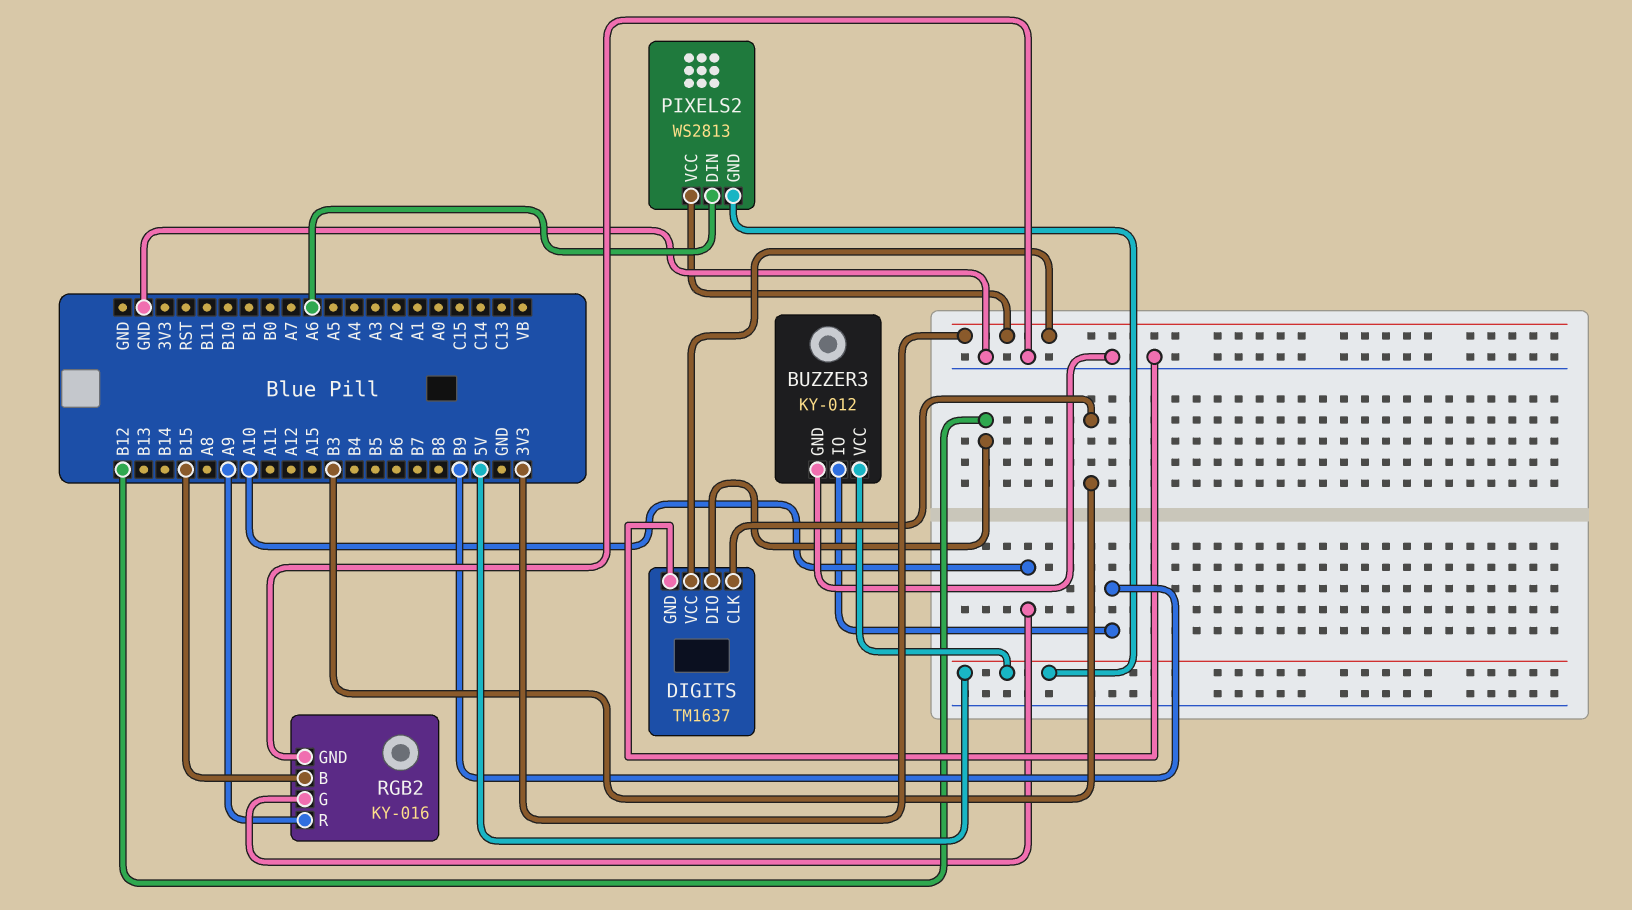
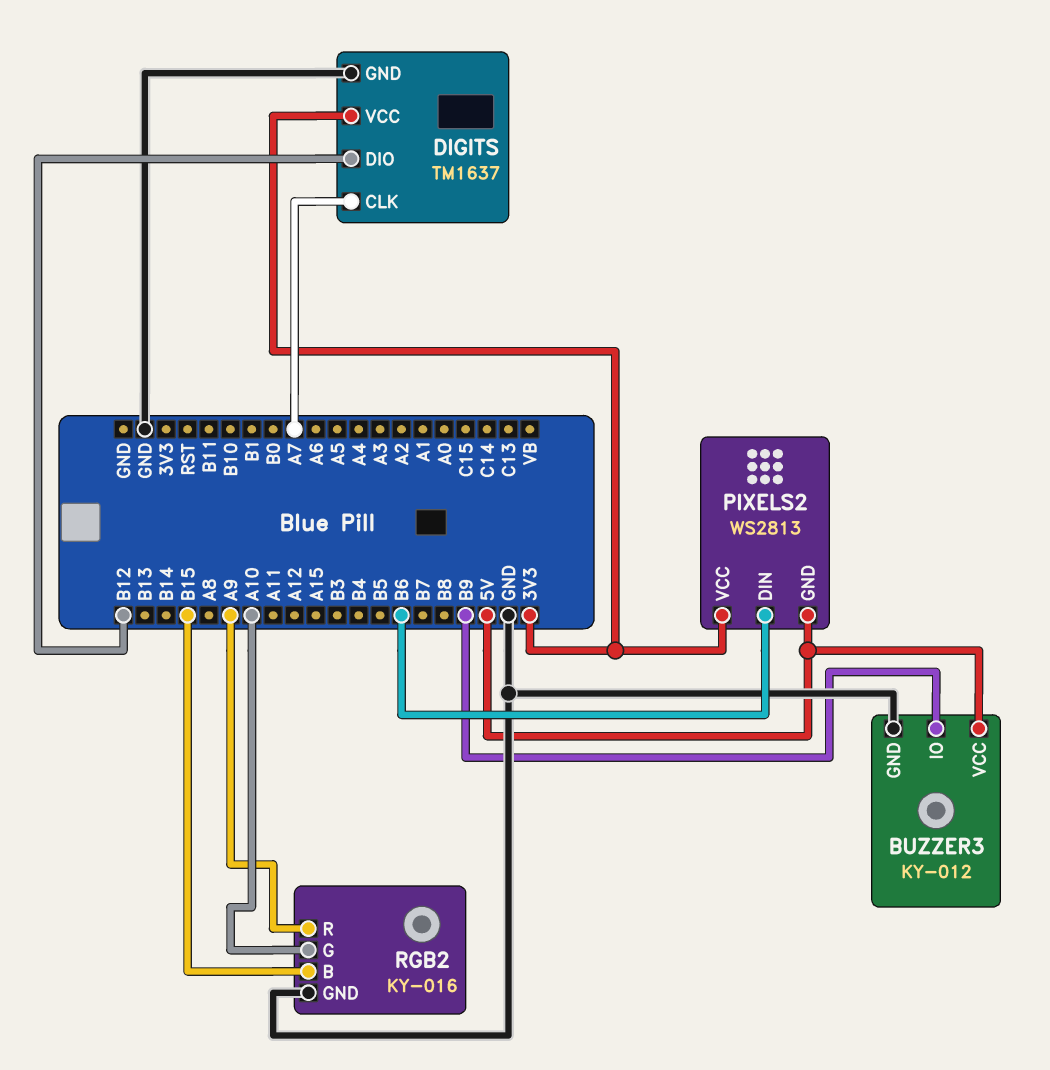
DIGITS pin CLK: B3 -> A7
PIXELS2 pin DIN: A6 -> B6

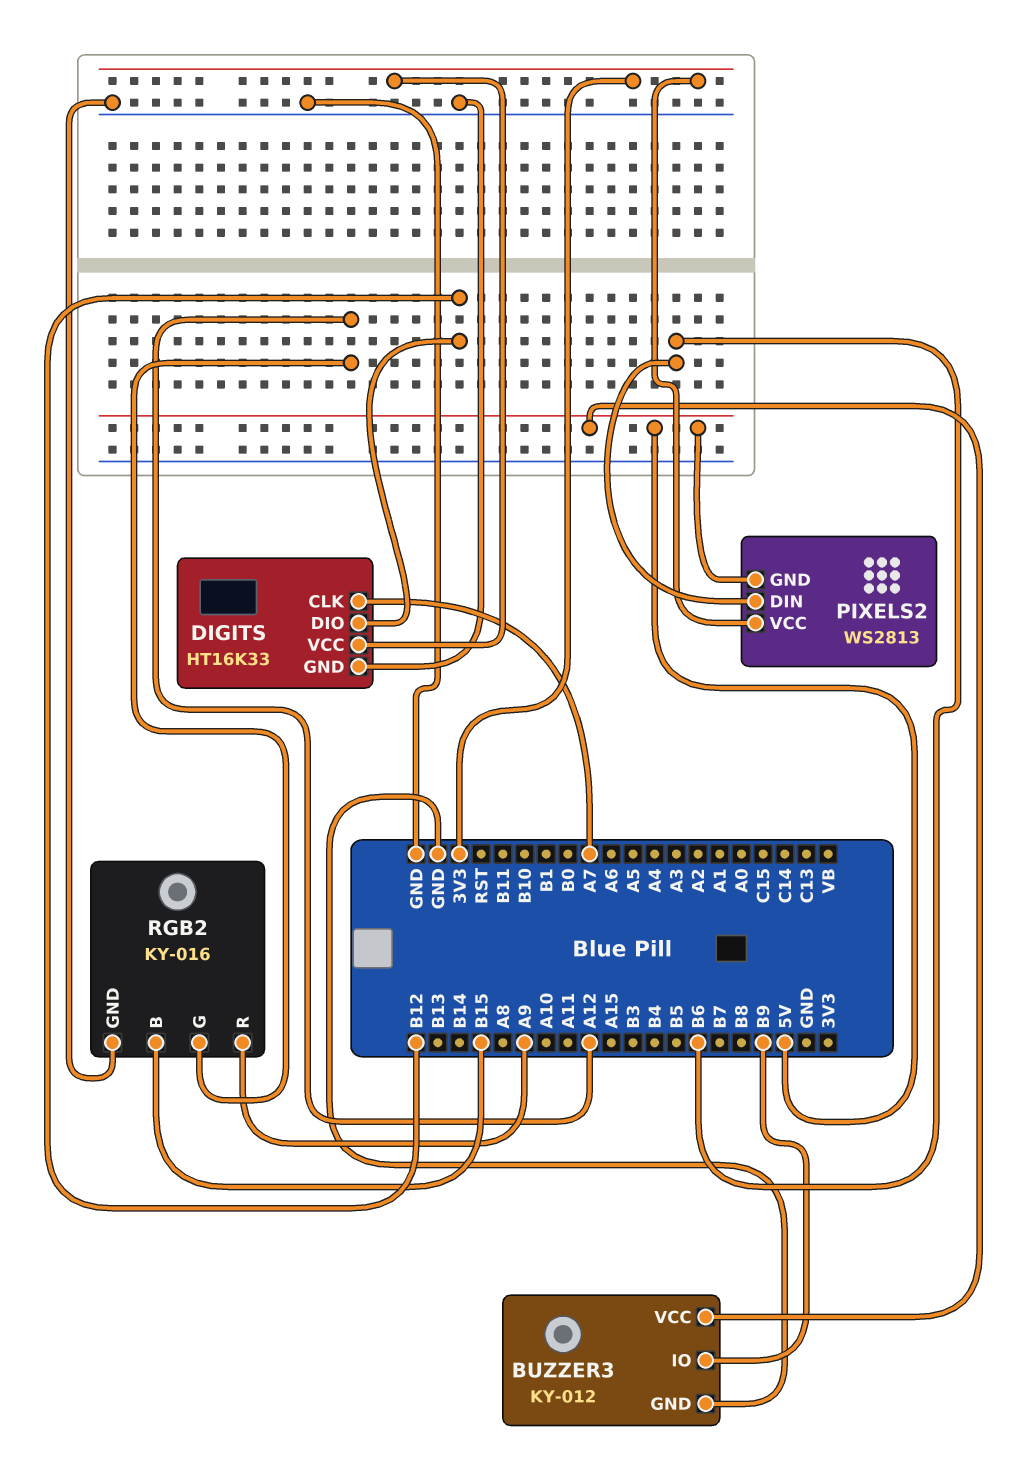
DIGITS: TM1637 -> HT16K33
RGB2 pin G: A10 -> A12

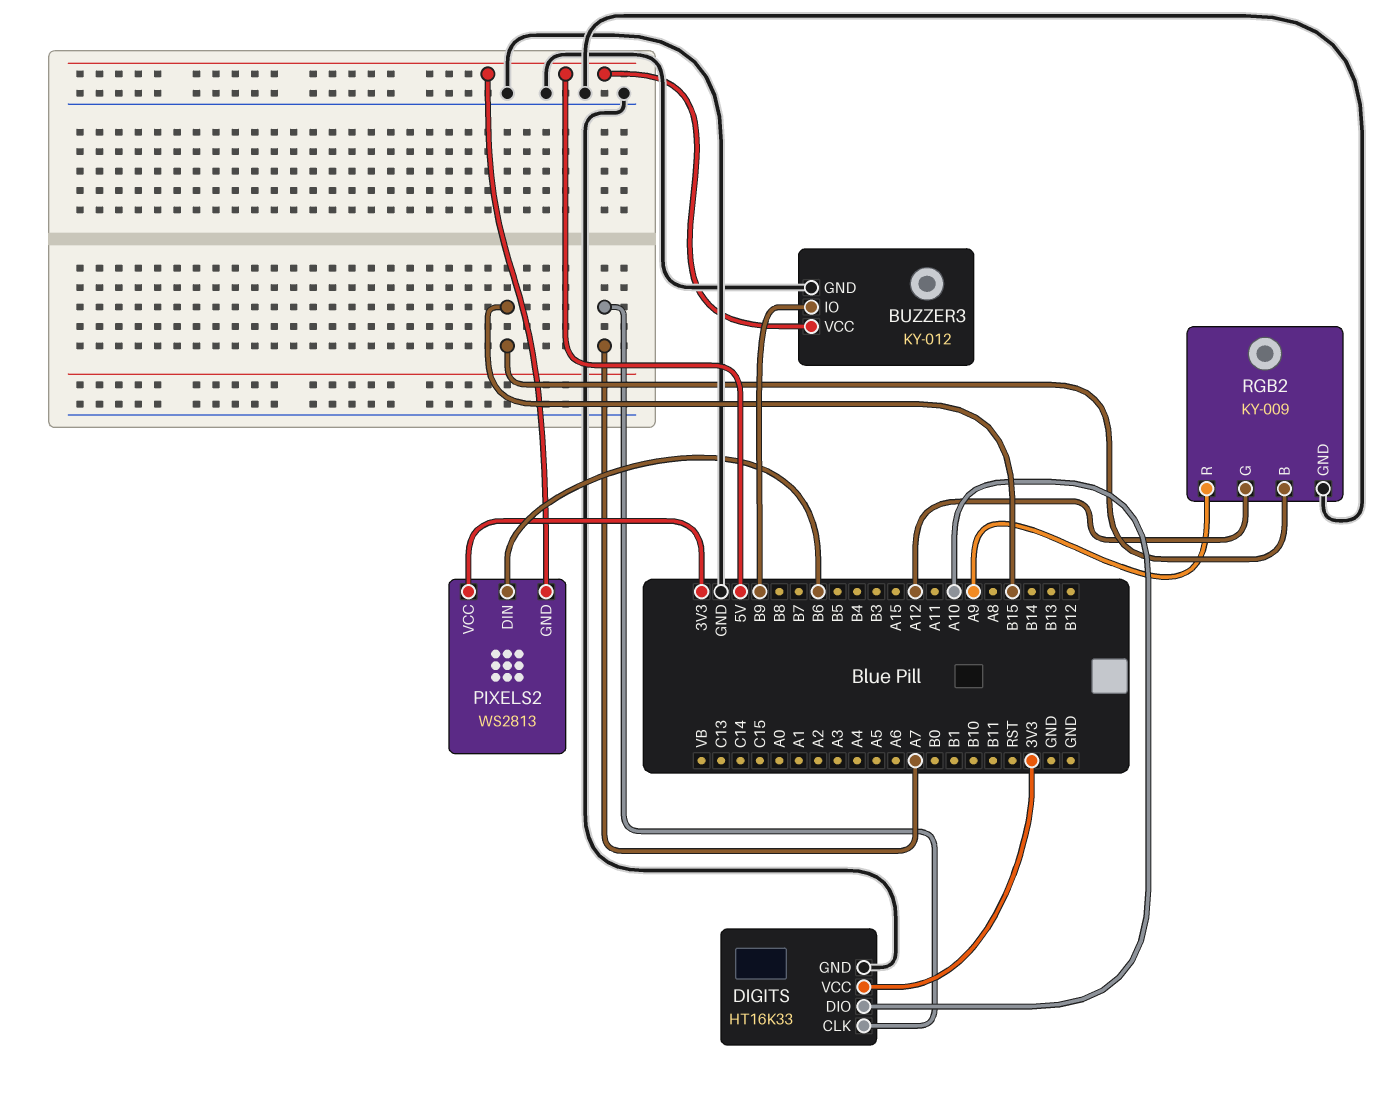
DIGITS pin DIO: B12 -> A10
RGB2: KY-016 -> KY-009

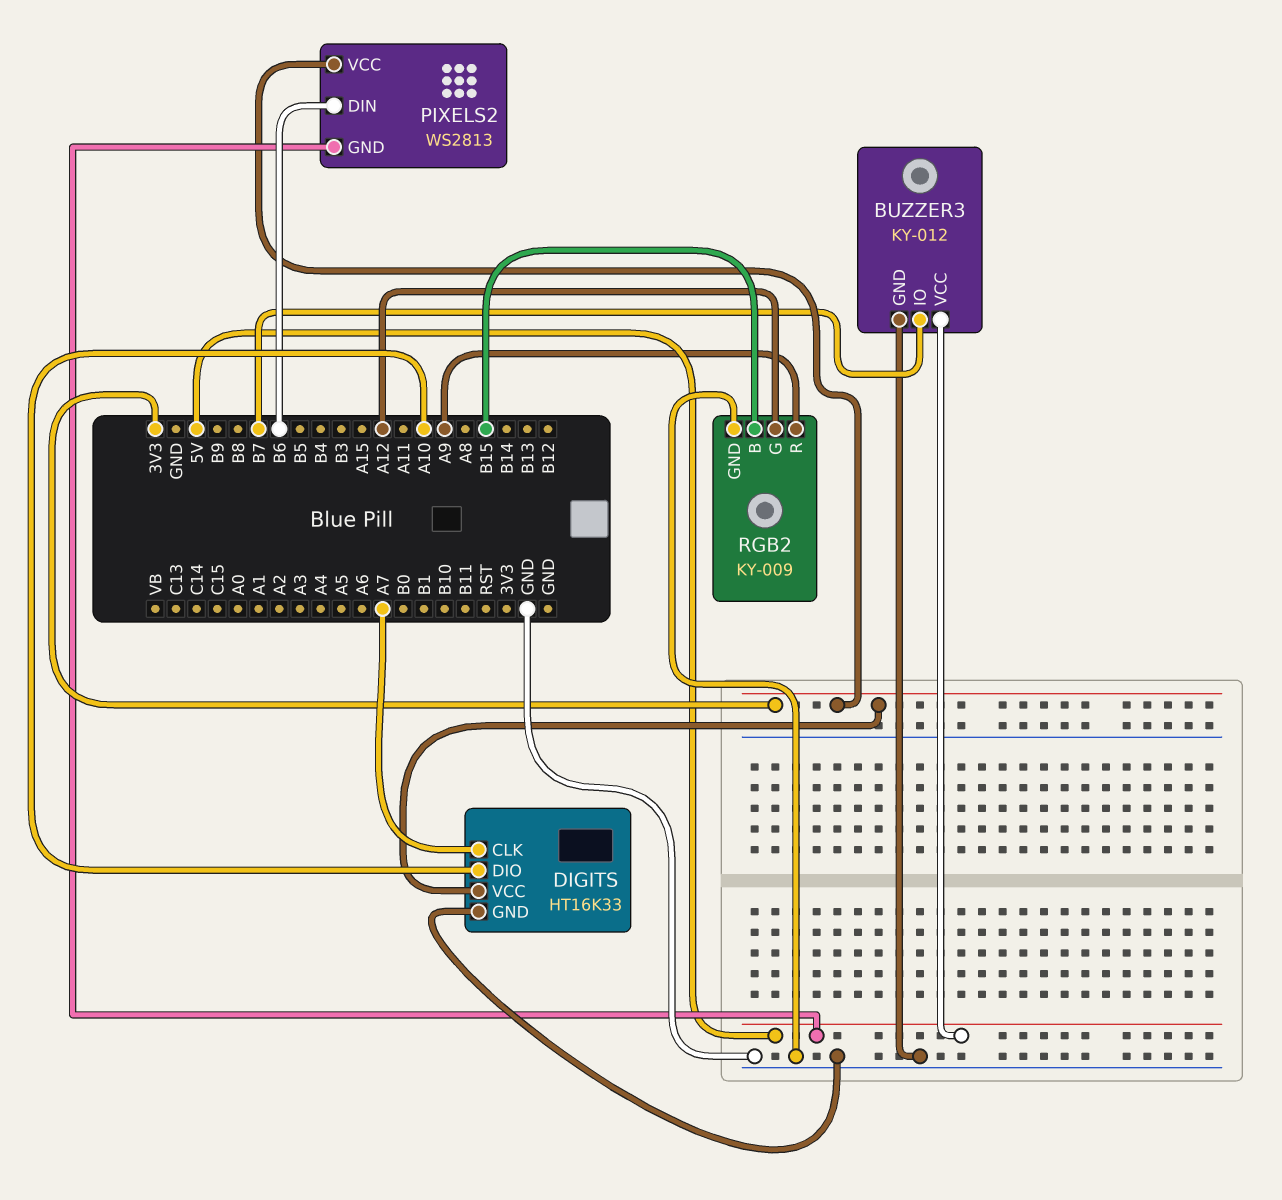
BUZZER3 pin IO: B9 -> B7

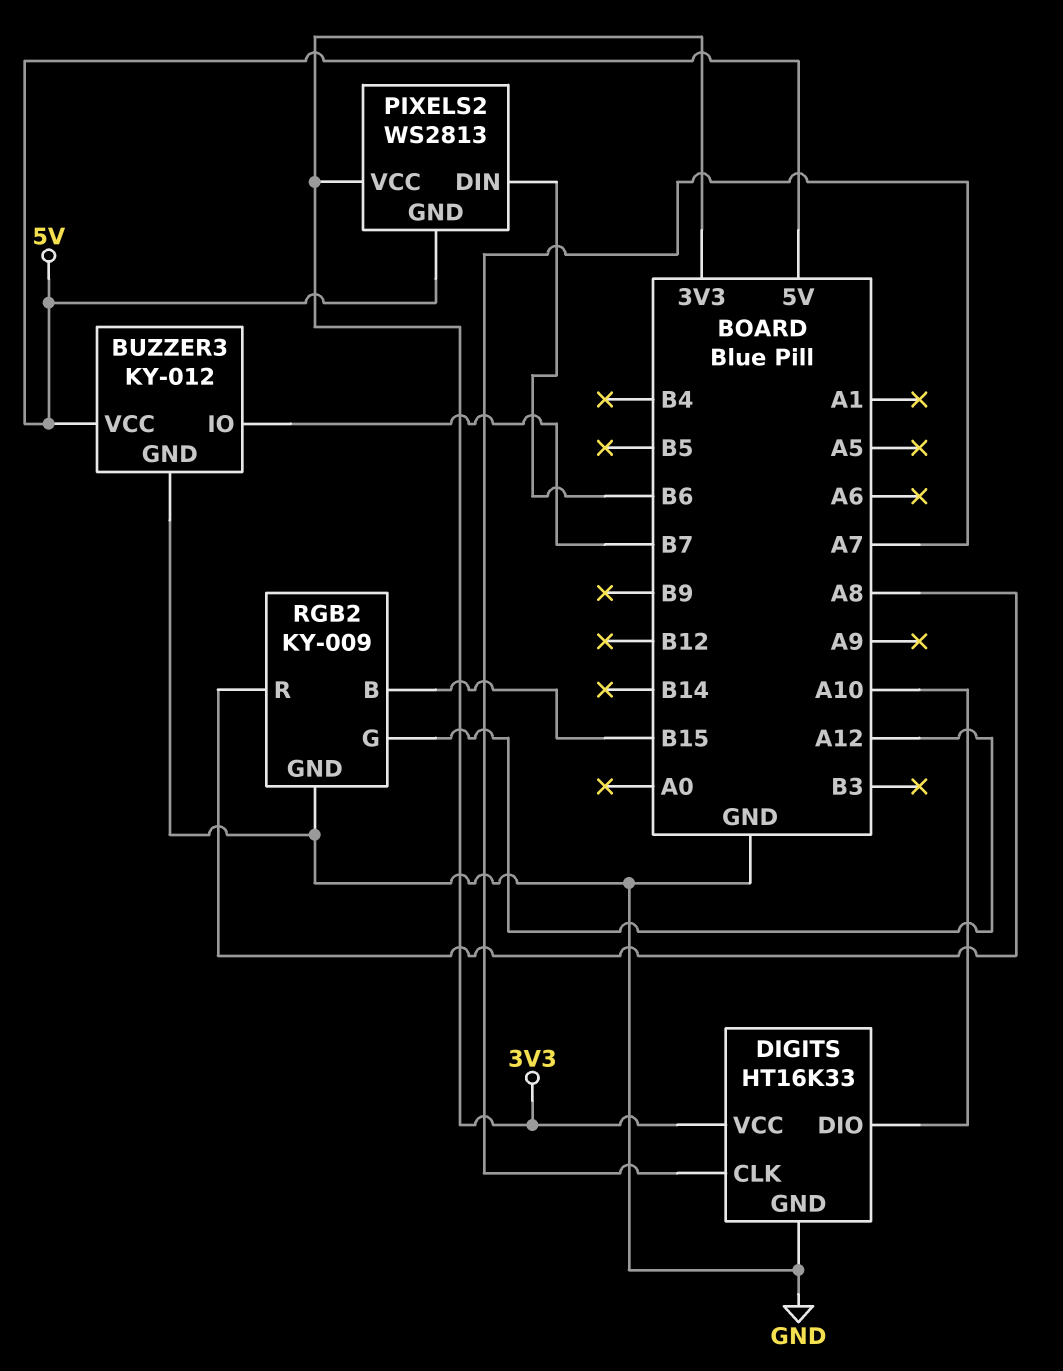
RGB2 pin R: A9 -> A8

